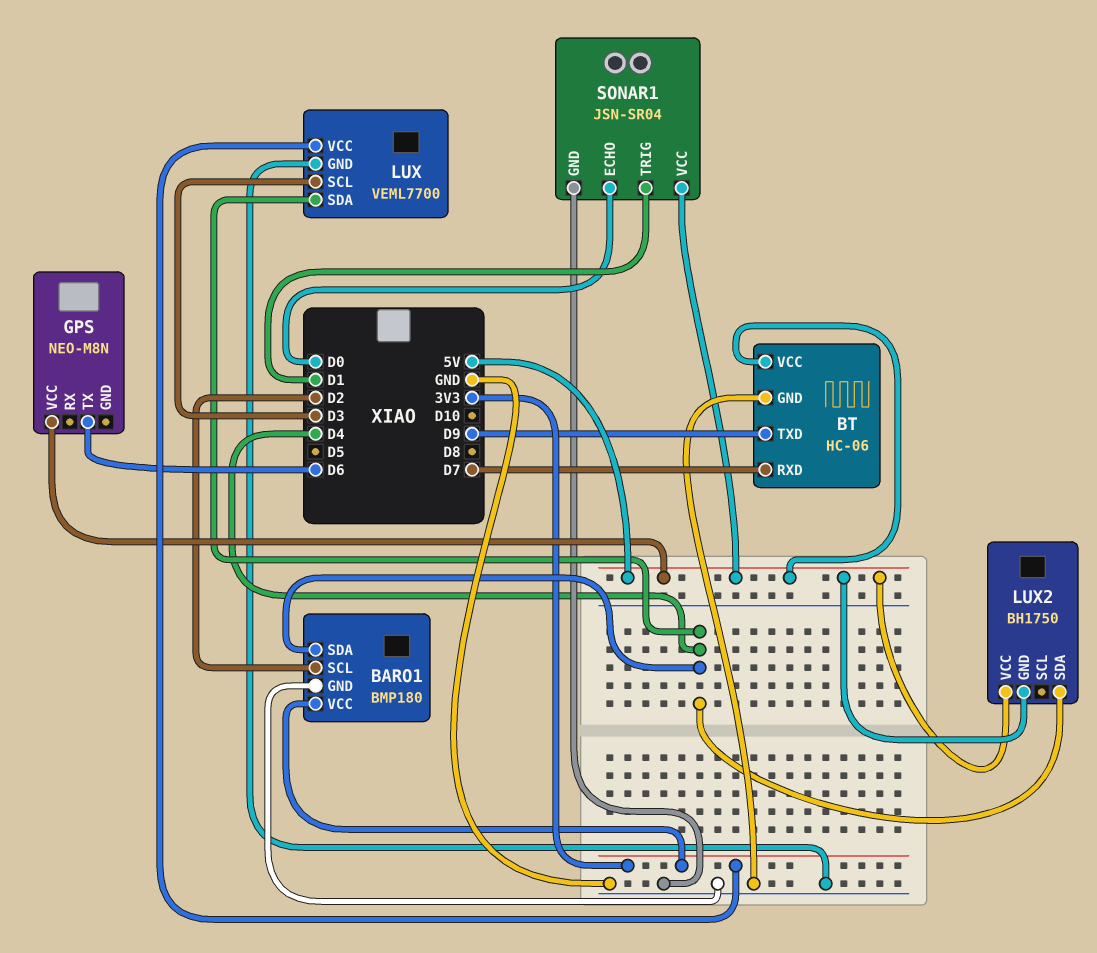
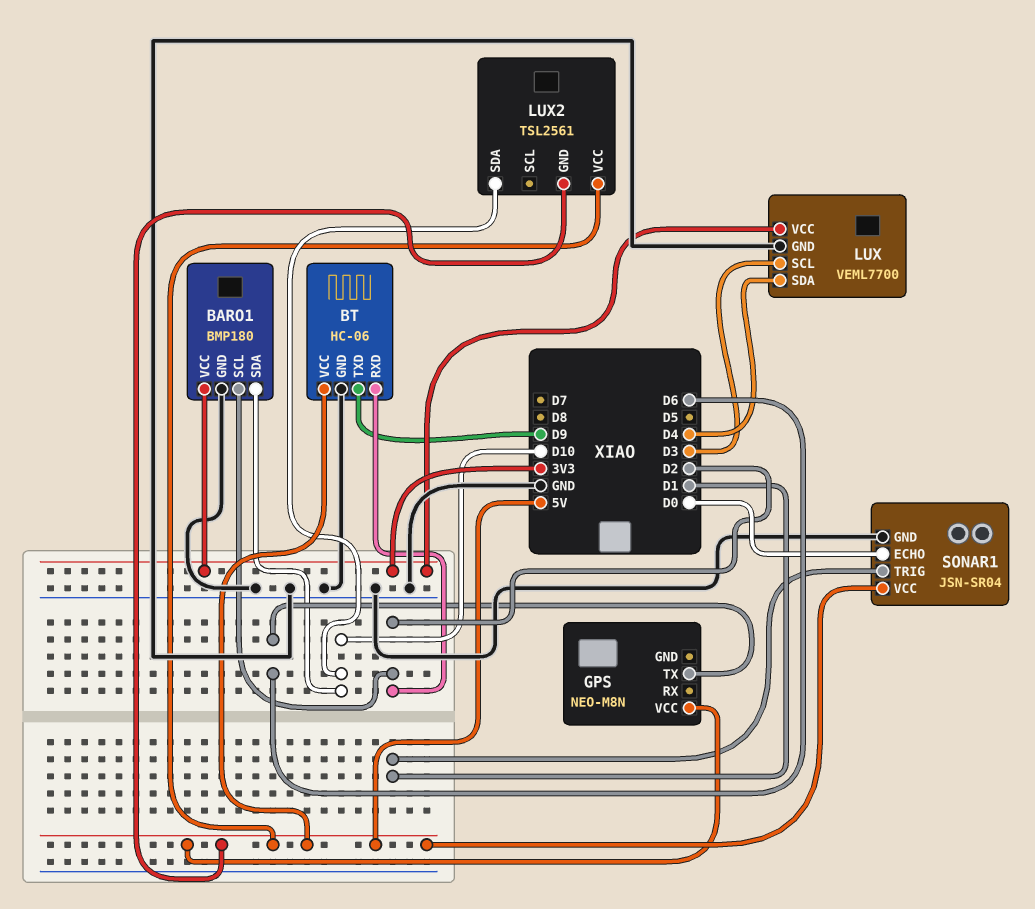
BARO1 pin SDA: D4 -> D10
BT pin RXD: D7 -> D2
LUX2: BH1750 -> TSL2561
LUX2 pin SDA: D4 -> D10

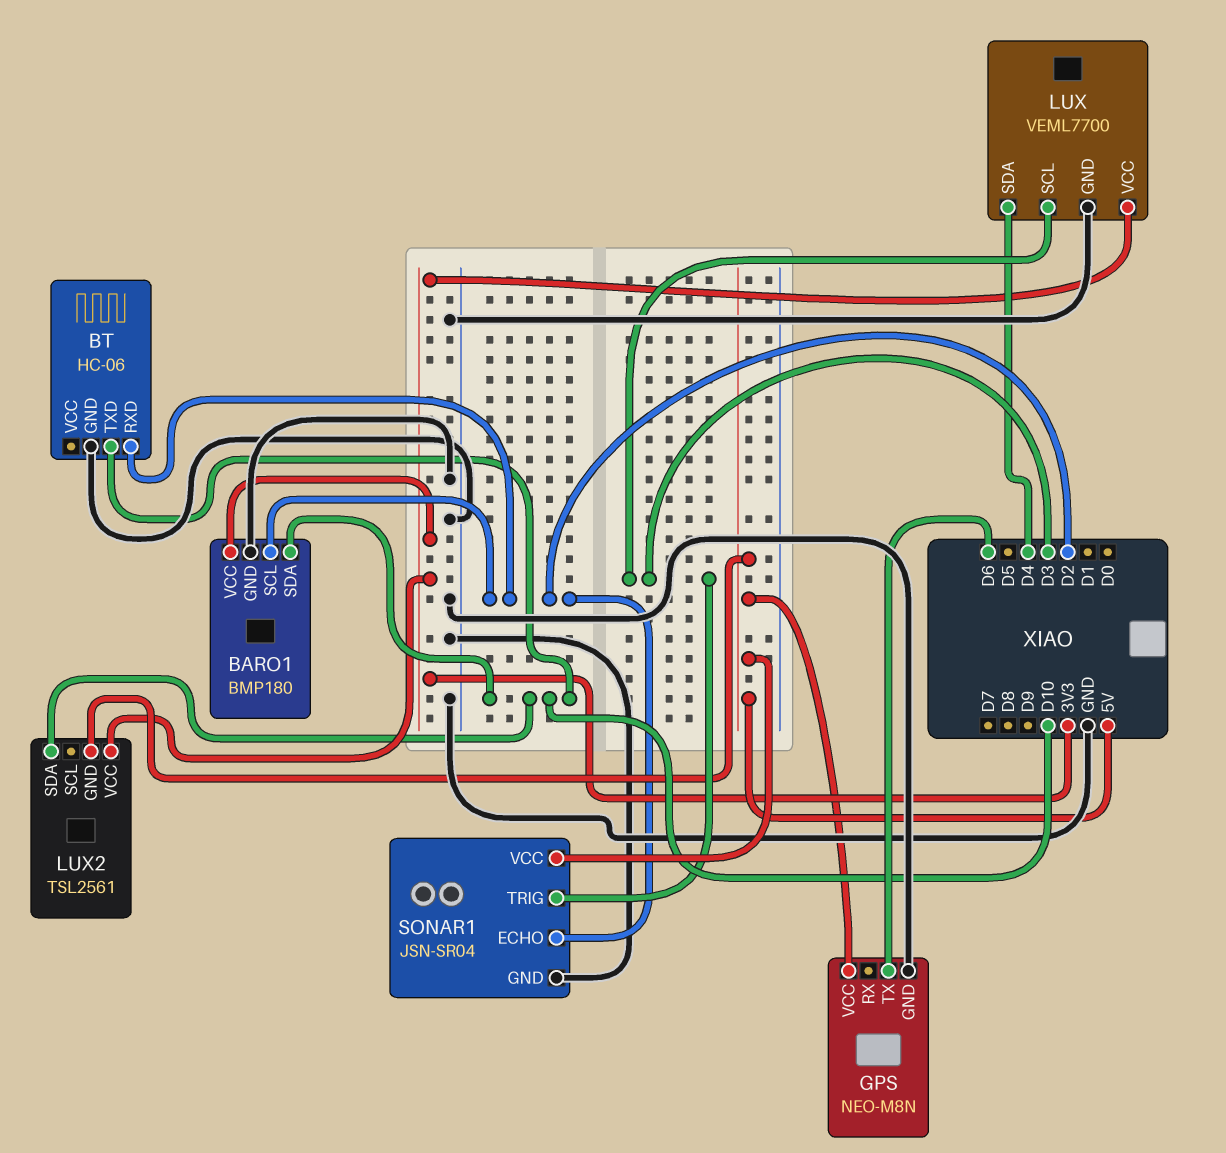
BT pin TXD: D9 -> D10
BT pin VCC: 5V -> none
GPS pin GND: none -> GND
LUX2 pin VCC: 5V -> 3V3
SONAR1 pin ECHO: D0 -> D2
SONAR1 pin TRIG: D1 -> D3

